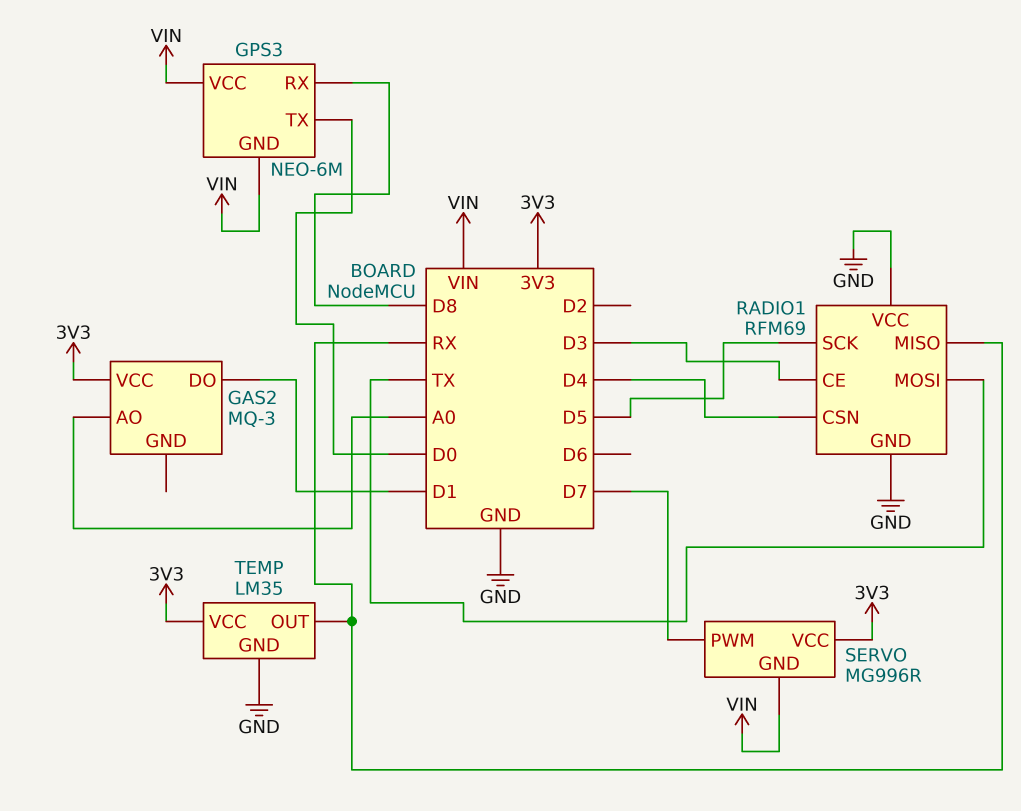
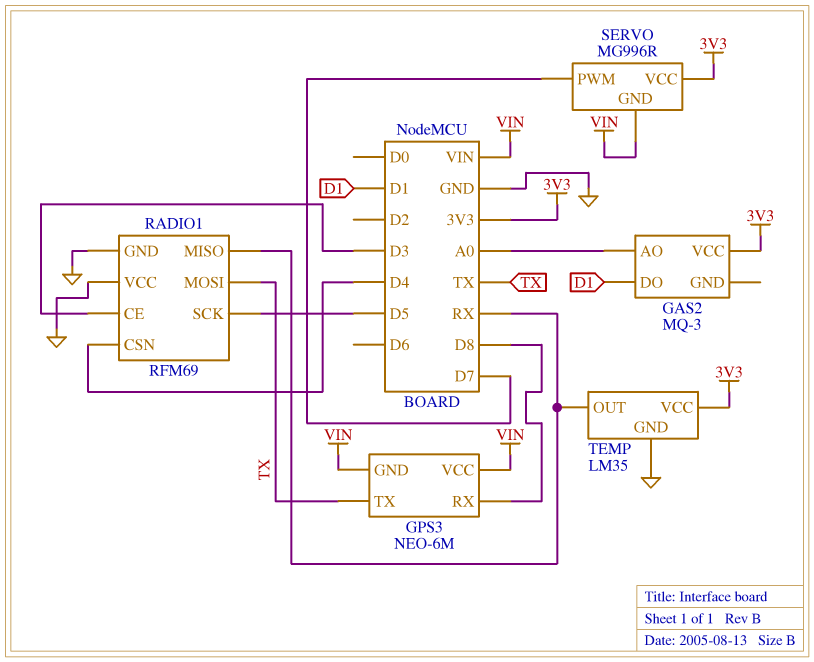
GPS3 pin TX: D0 -> TX

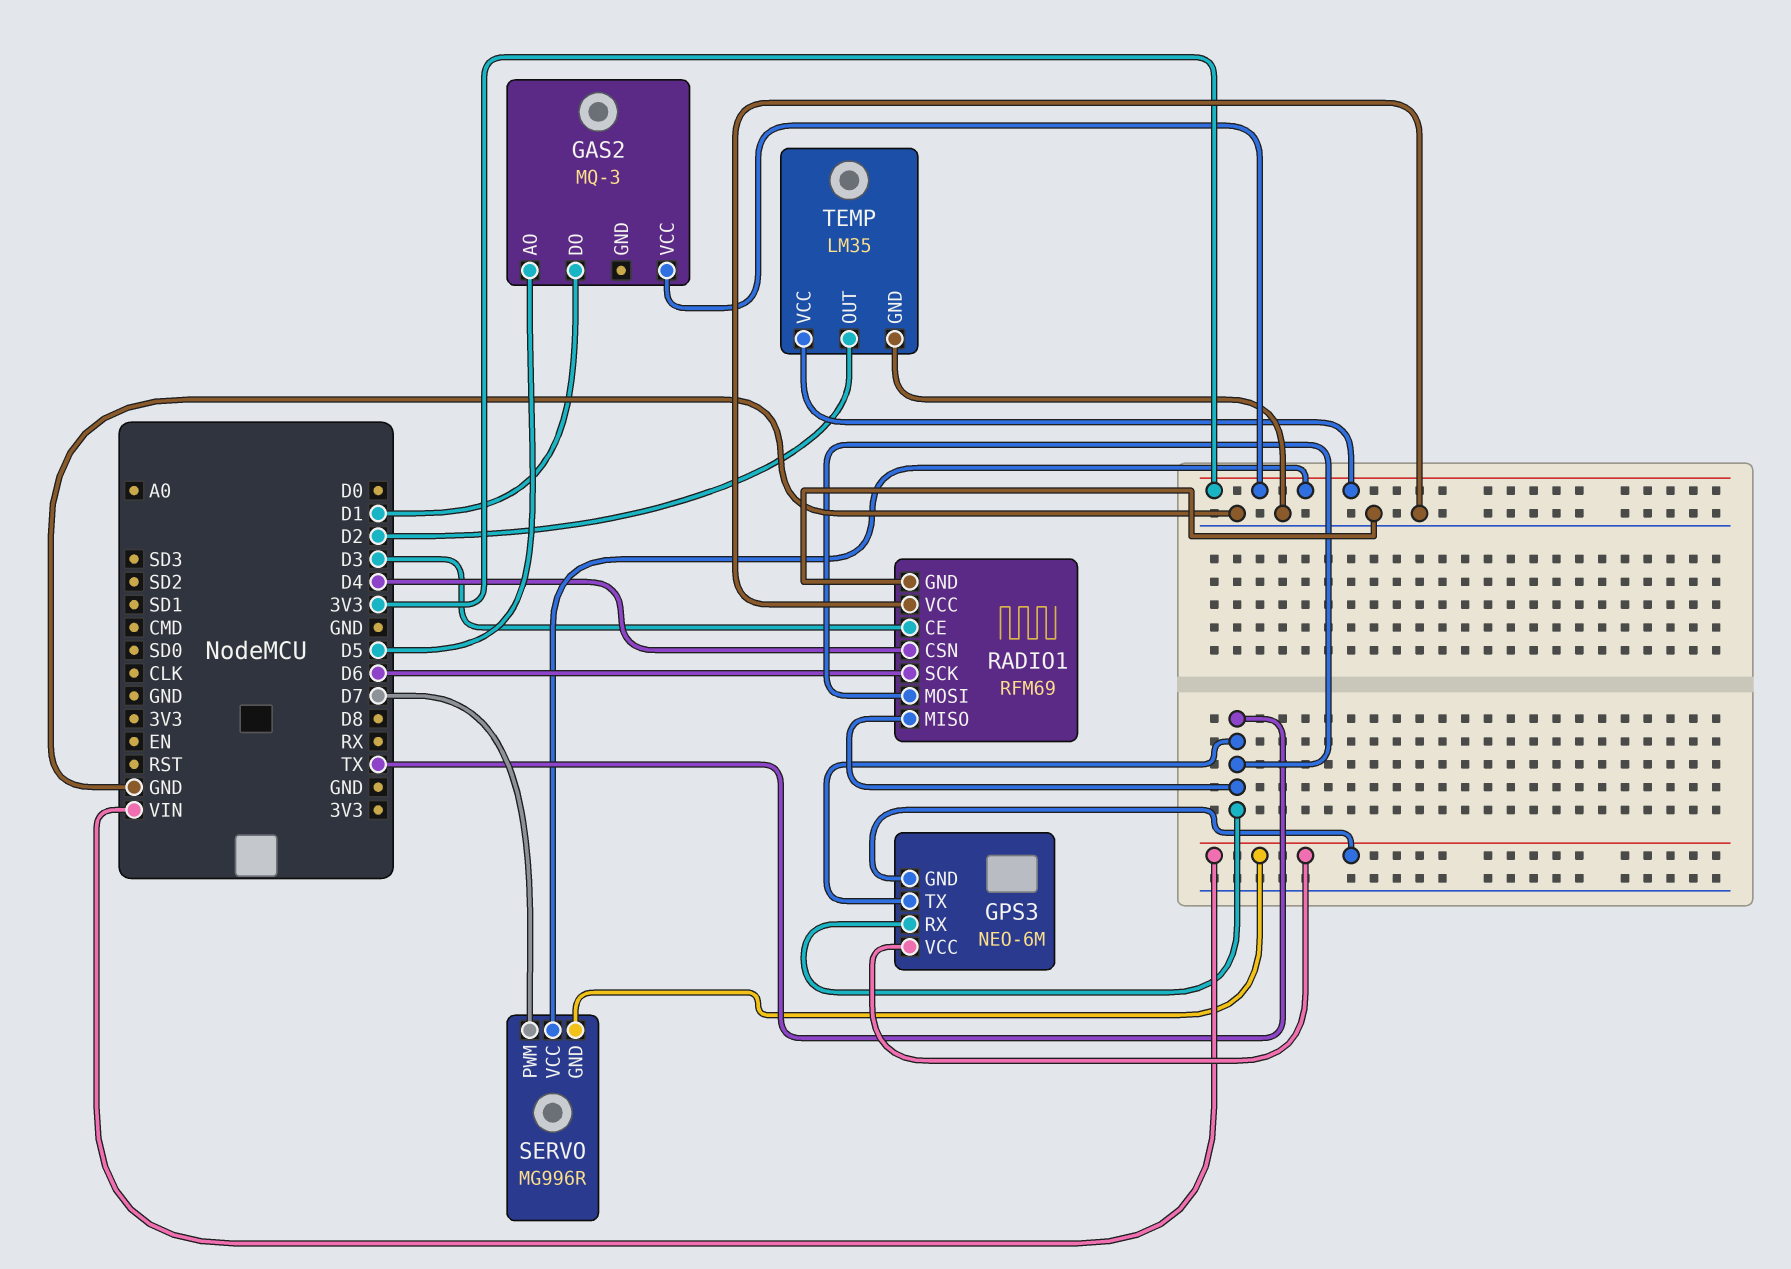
GAS2 pin AO: A0 -> D5
GPS3 pin RX: D8 -> TX
RADIO1 pin MISO: RX -> TX
RADIO1 pin SCK: D5 -> D6
TEMP pin OUT: RX -> D2

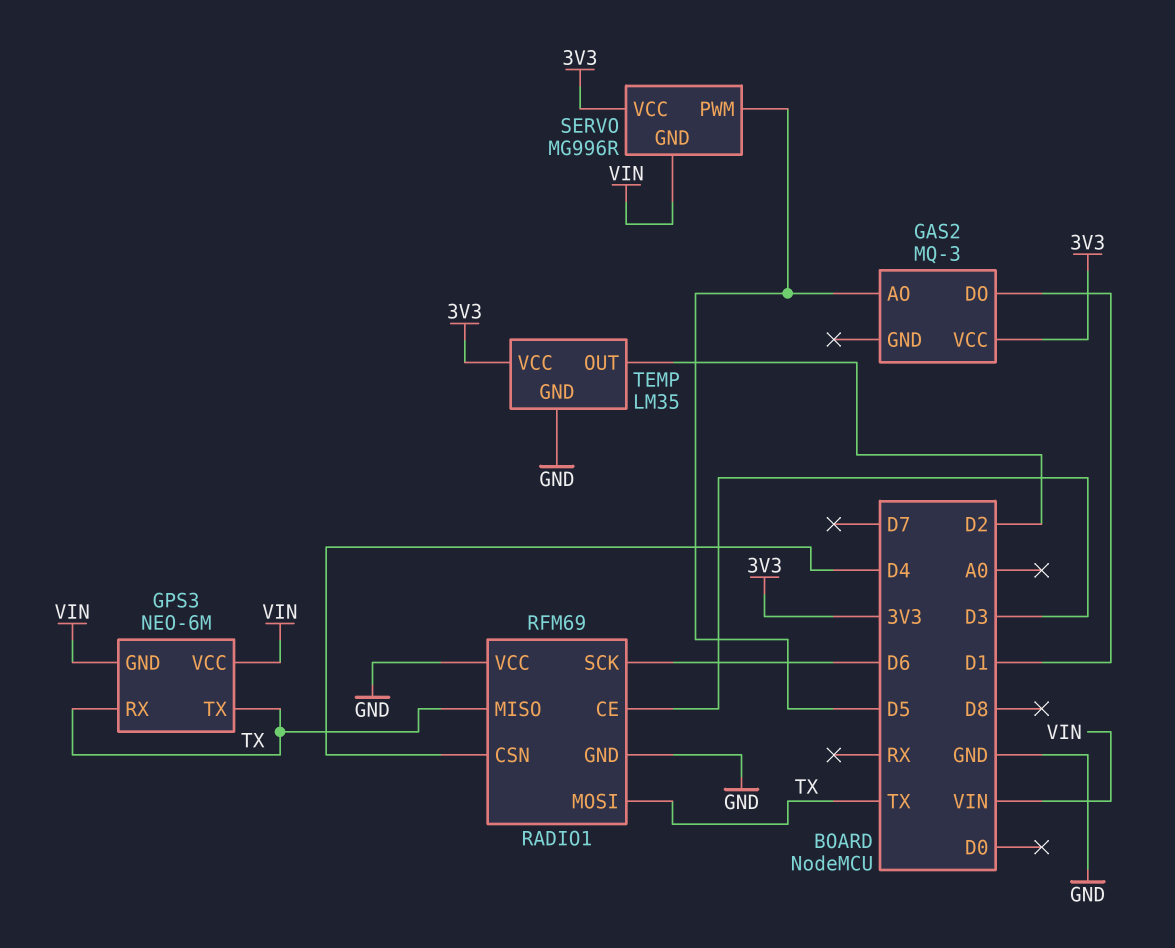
SERVO pin PWM: D7 -> D5

